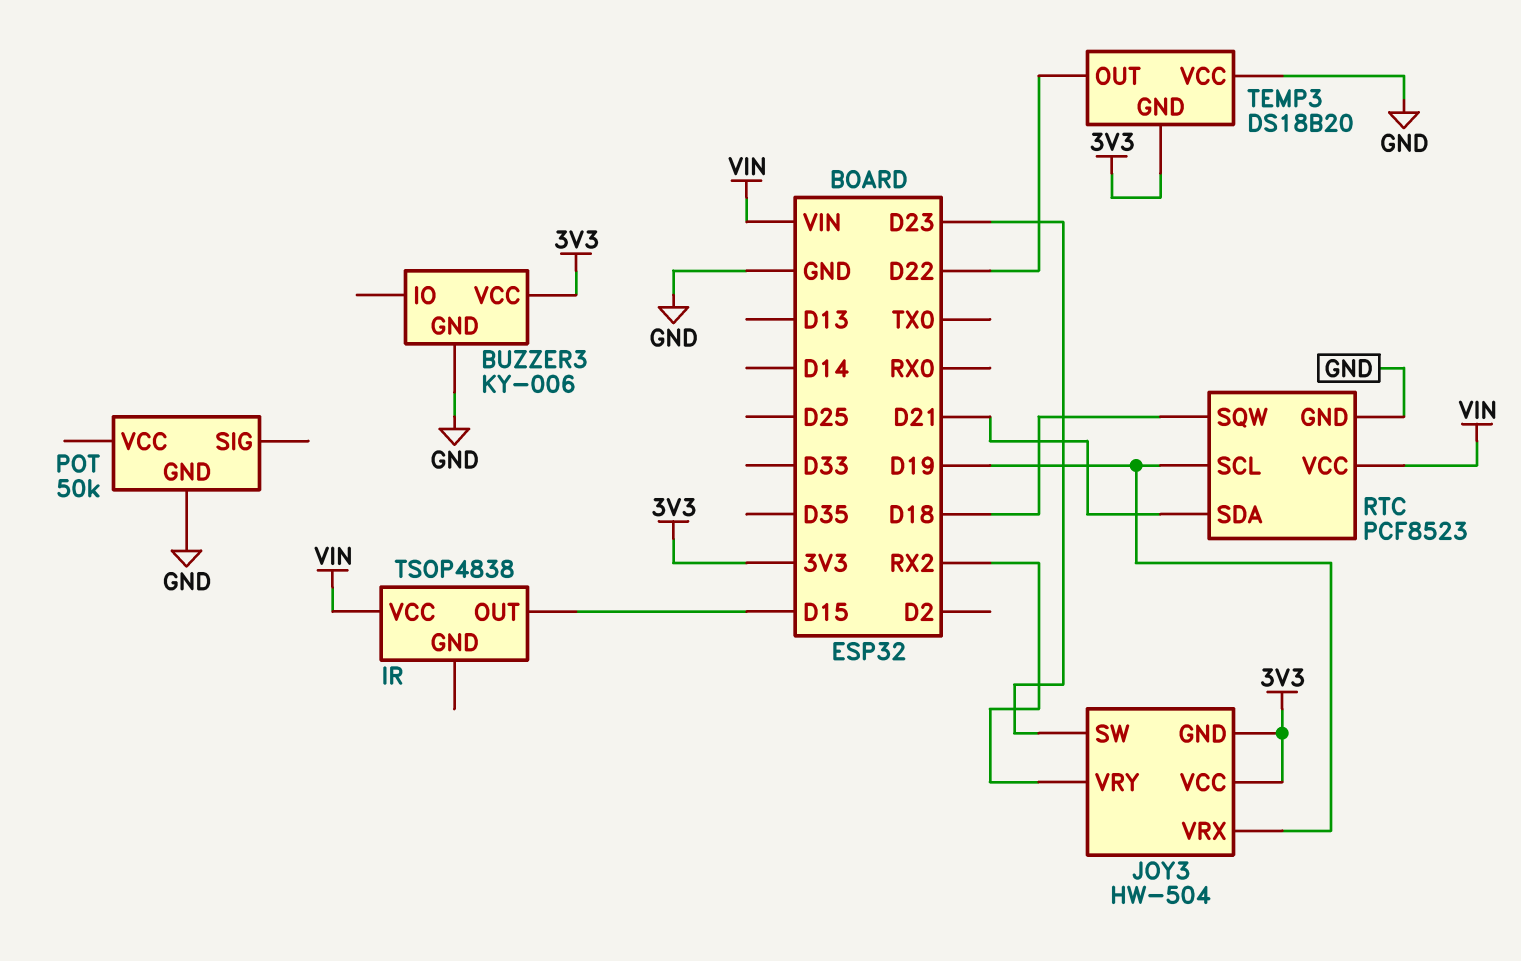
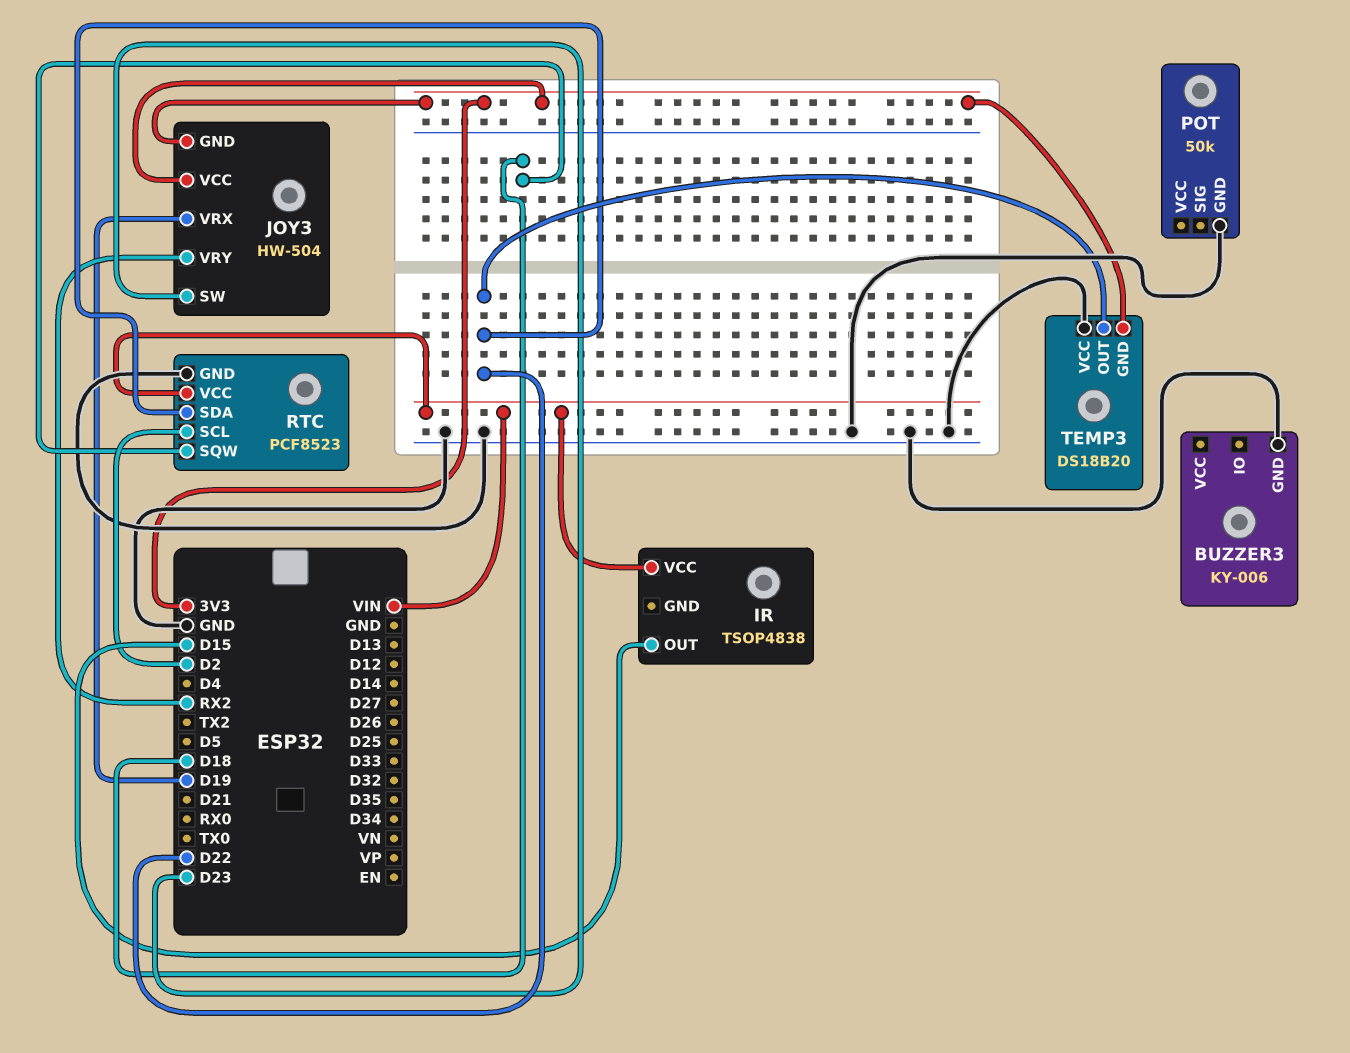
BUZZER3 pin VCC: 3V3 -> none
RTC pin SCL: D19 -> D2
RTC pin SDA: D21 -> D22

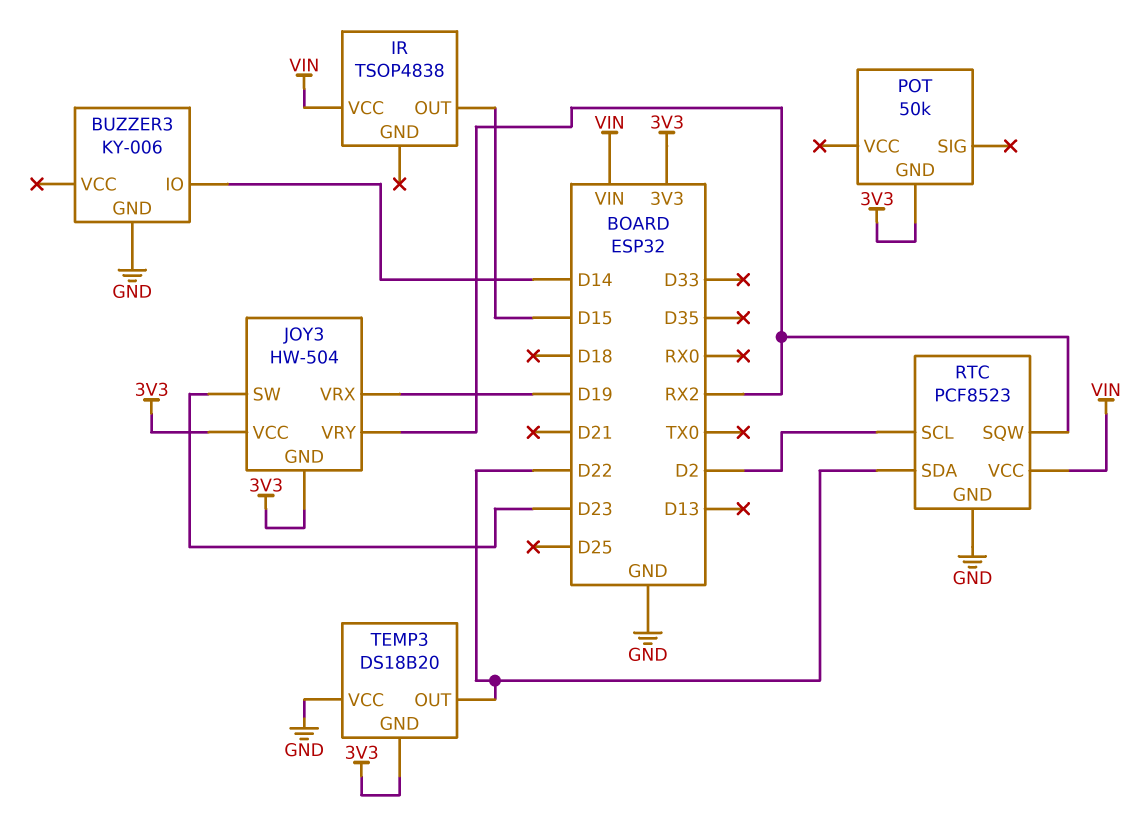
BUZZER3 pin IO: none -> D14
POT pin GND: GND -> 3V3
RTC pin SQW: D18 -> RX2

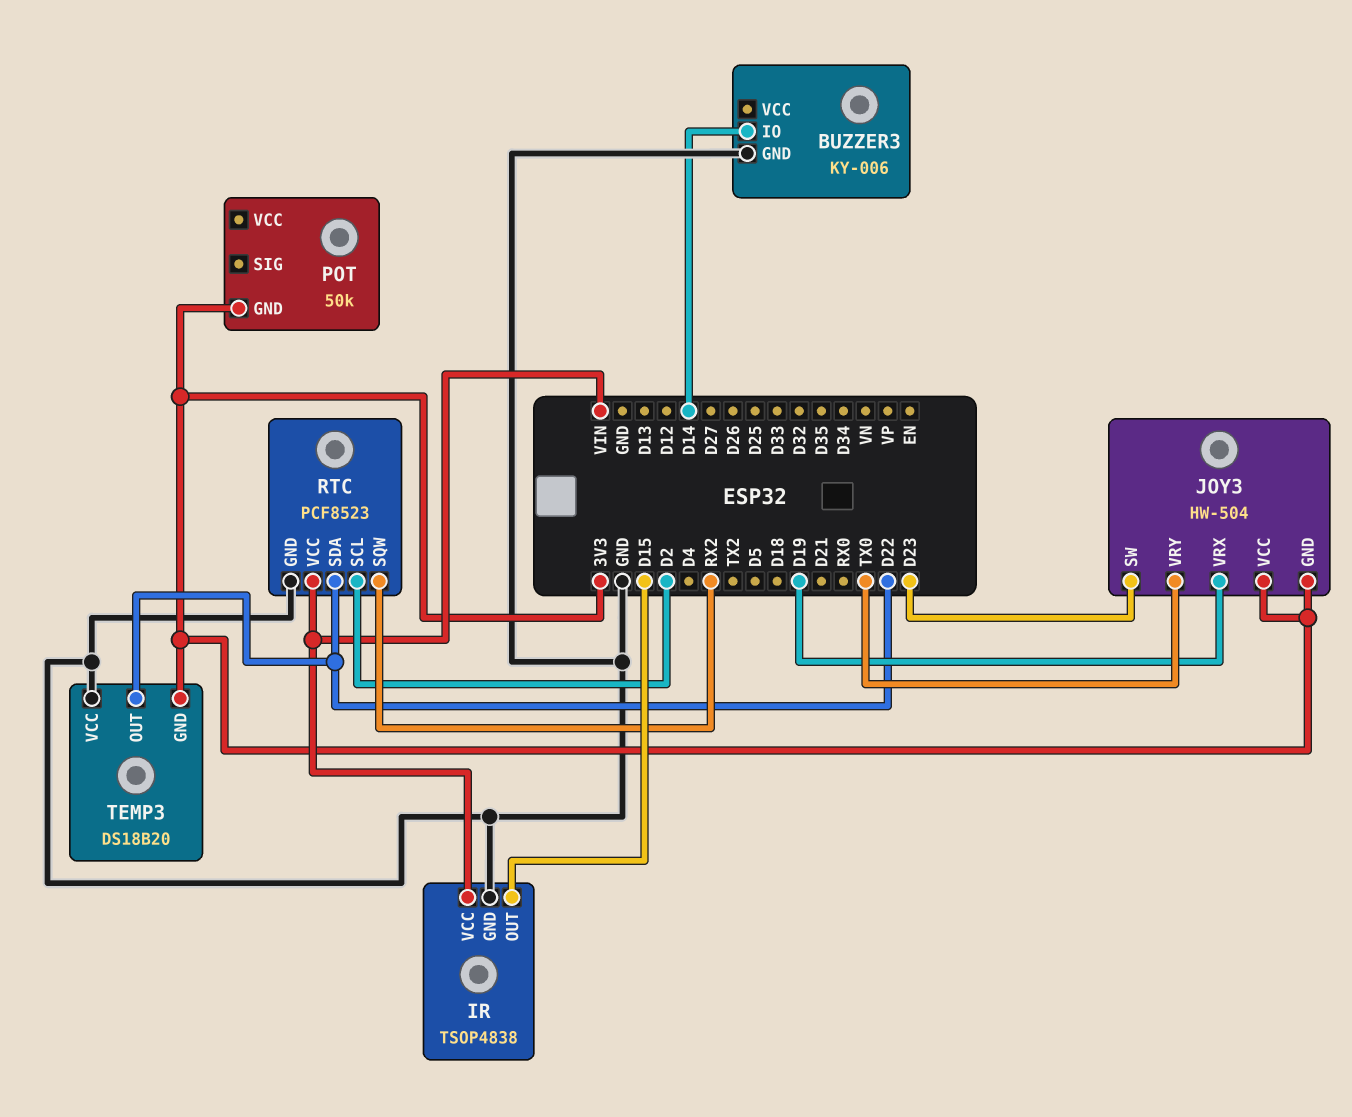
IR pin GND: none -> GND
JOY3 pin VRY: RX2 -> TX0

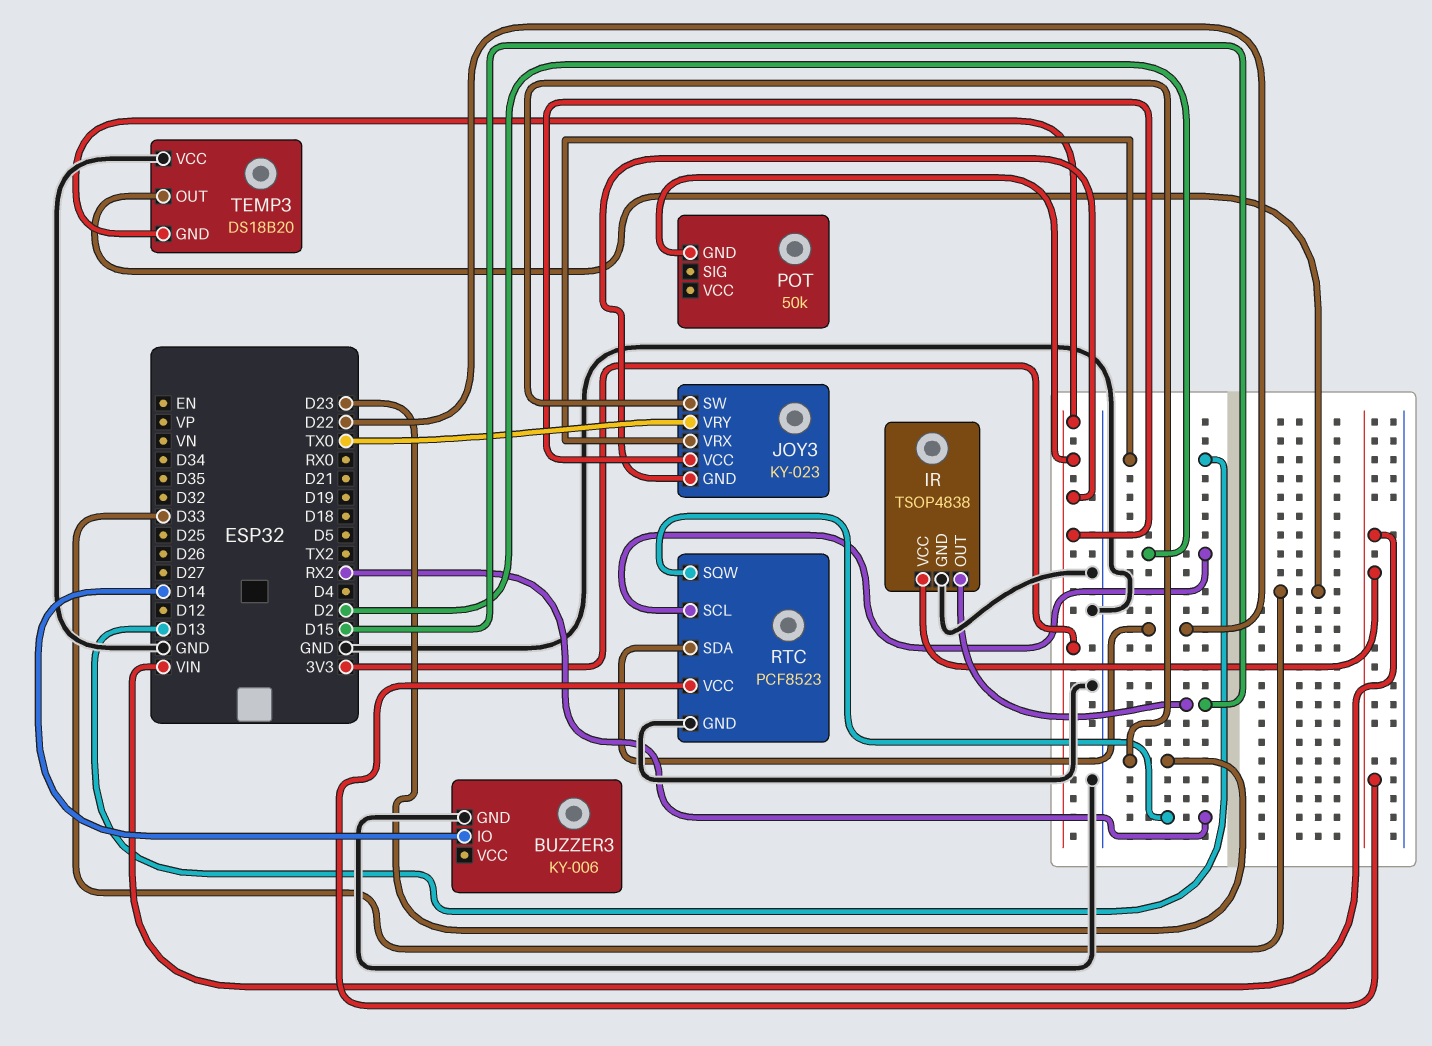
JOY3: HW-504 -> KY-023
JOY3 pin VRX: D19 -> D13
TEMP3 pin OUT: D22 -> D33

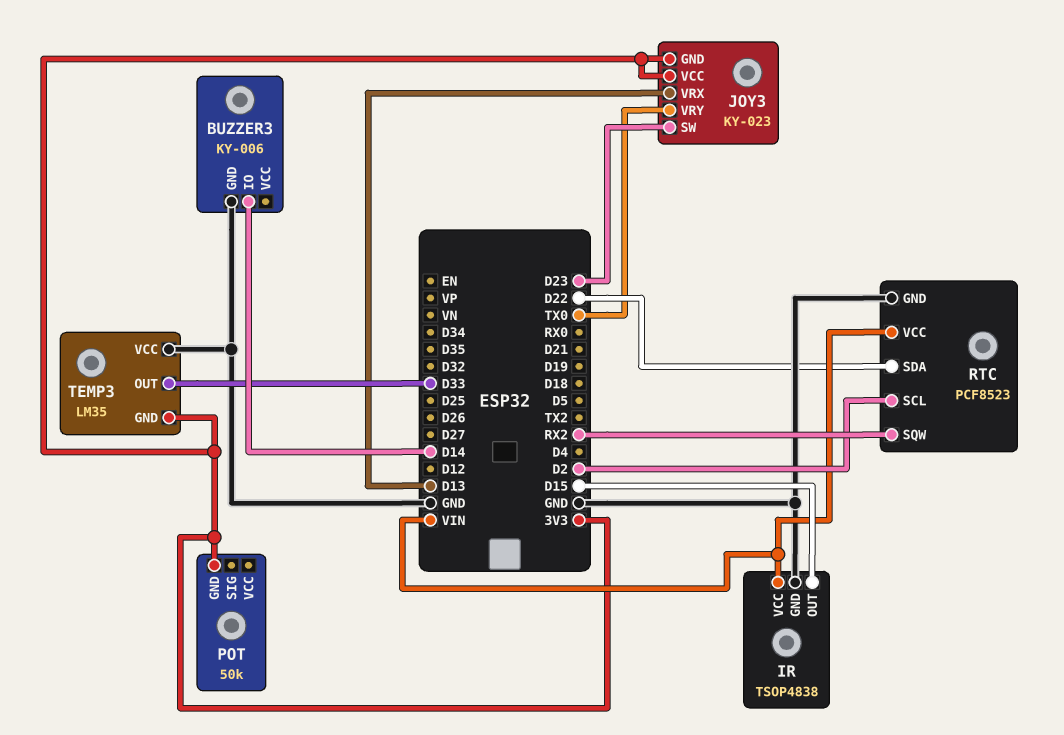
TEMP3: DS18B20 -> LM35

